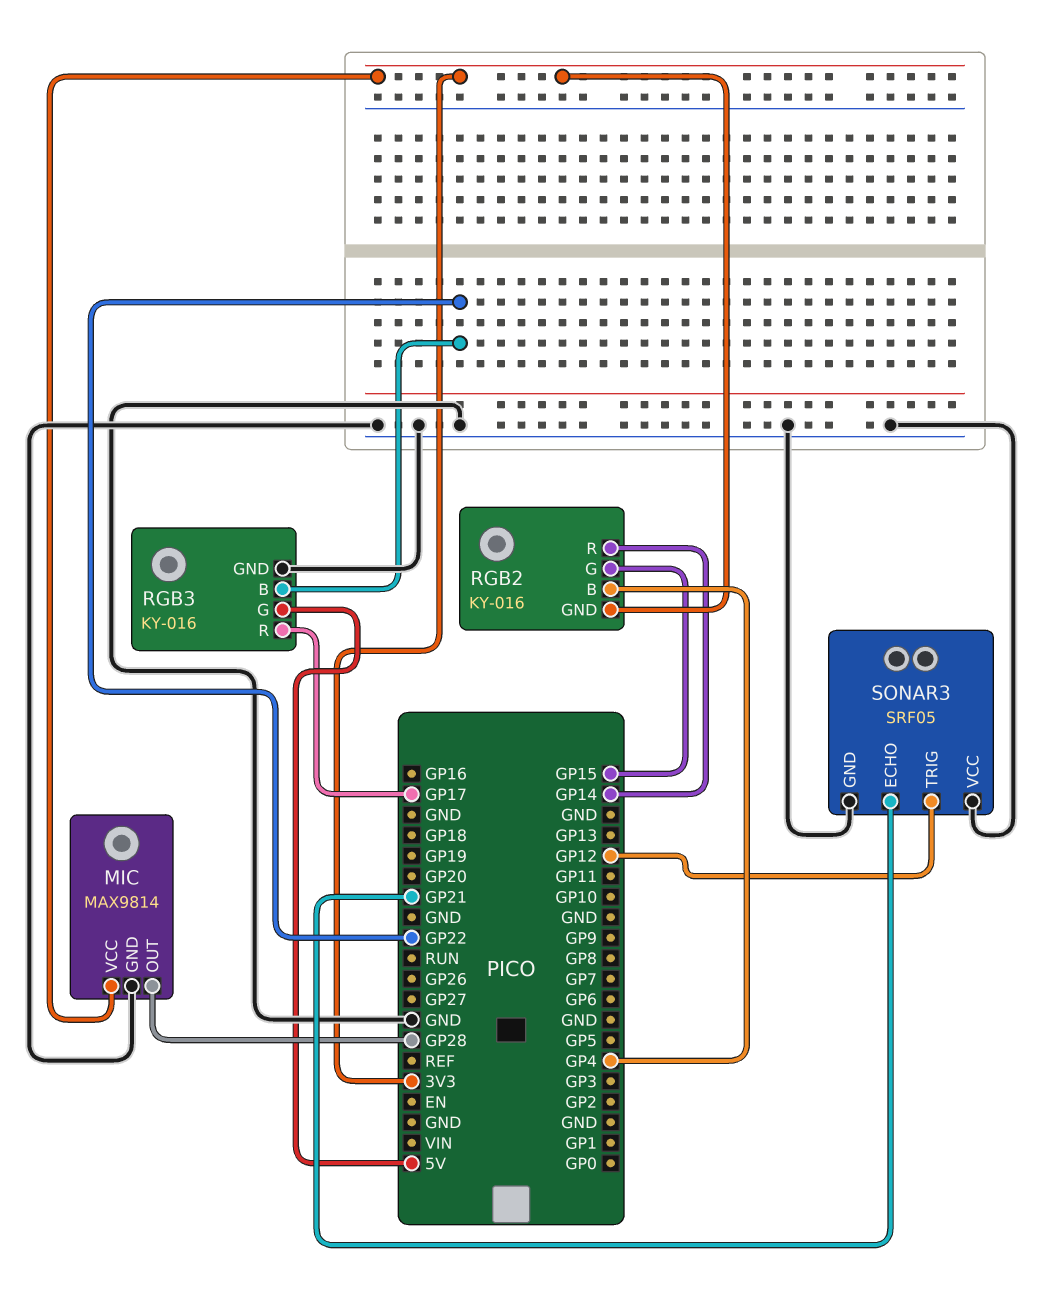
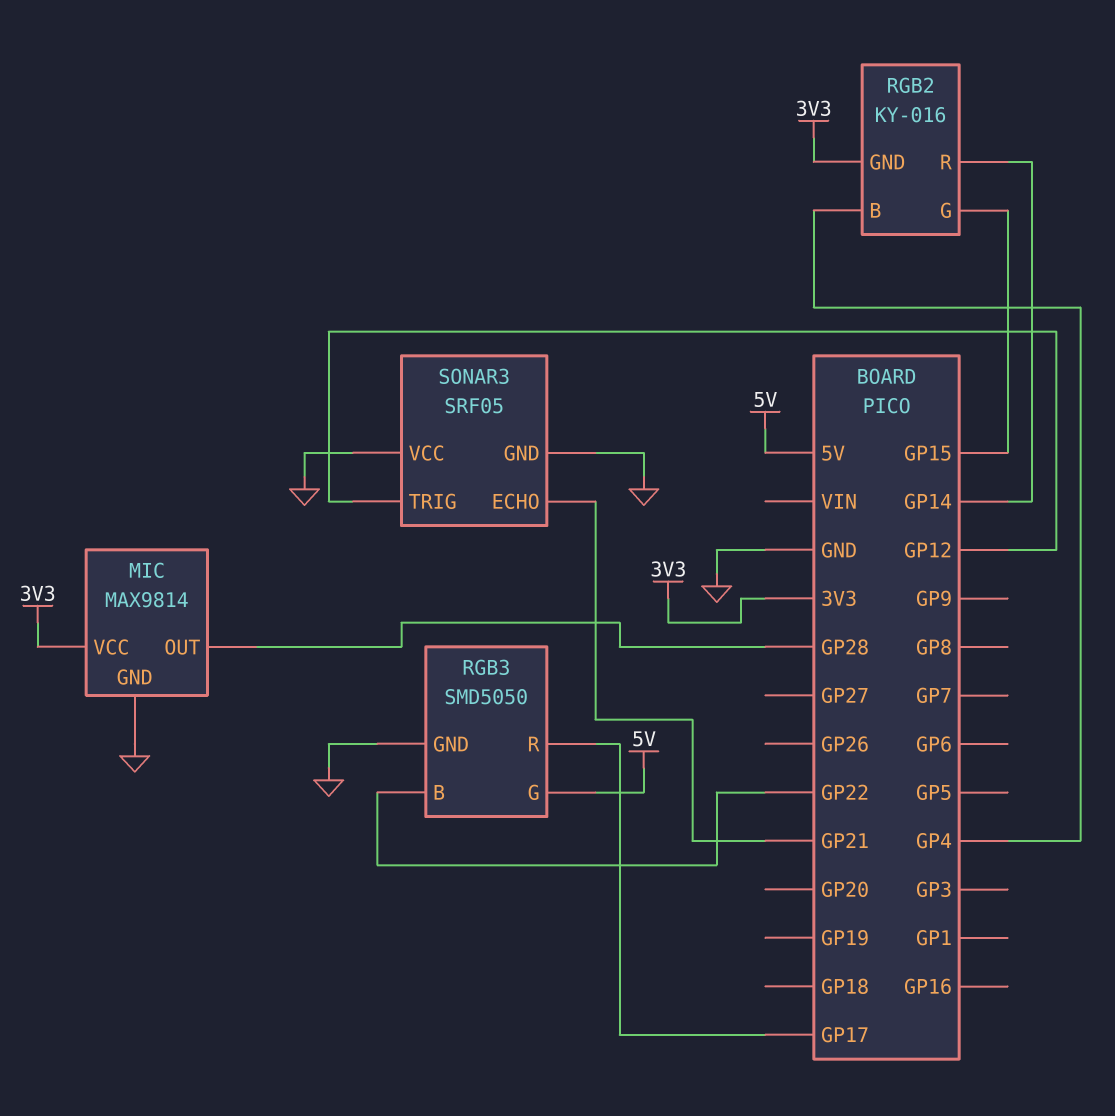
RGB3: KY-016 -> SMD5050

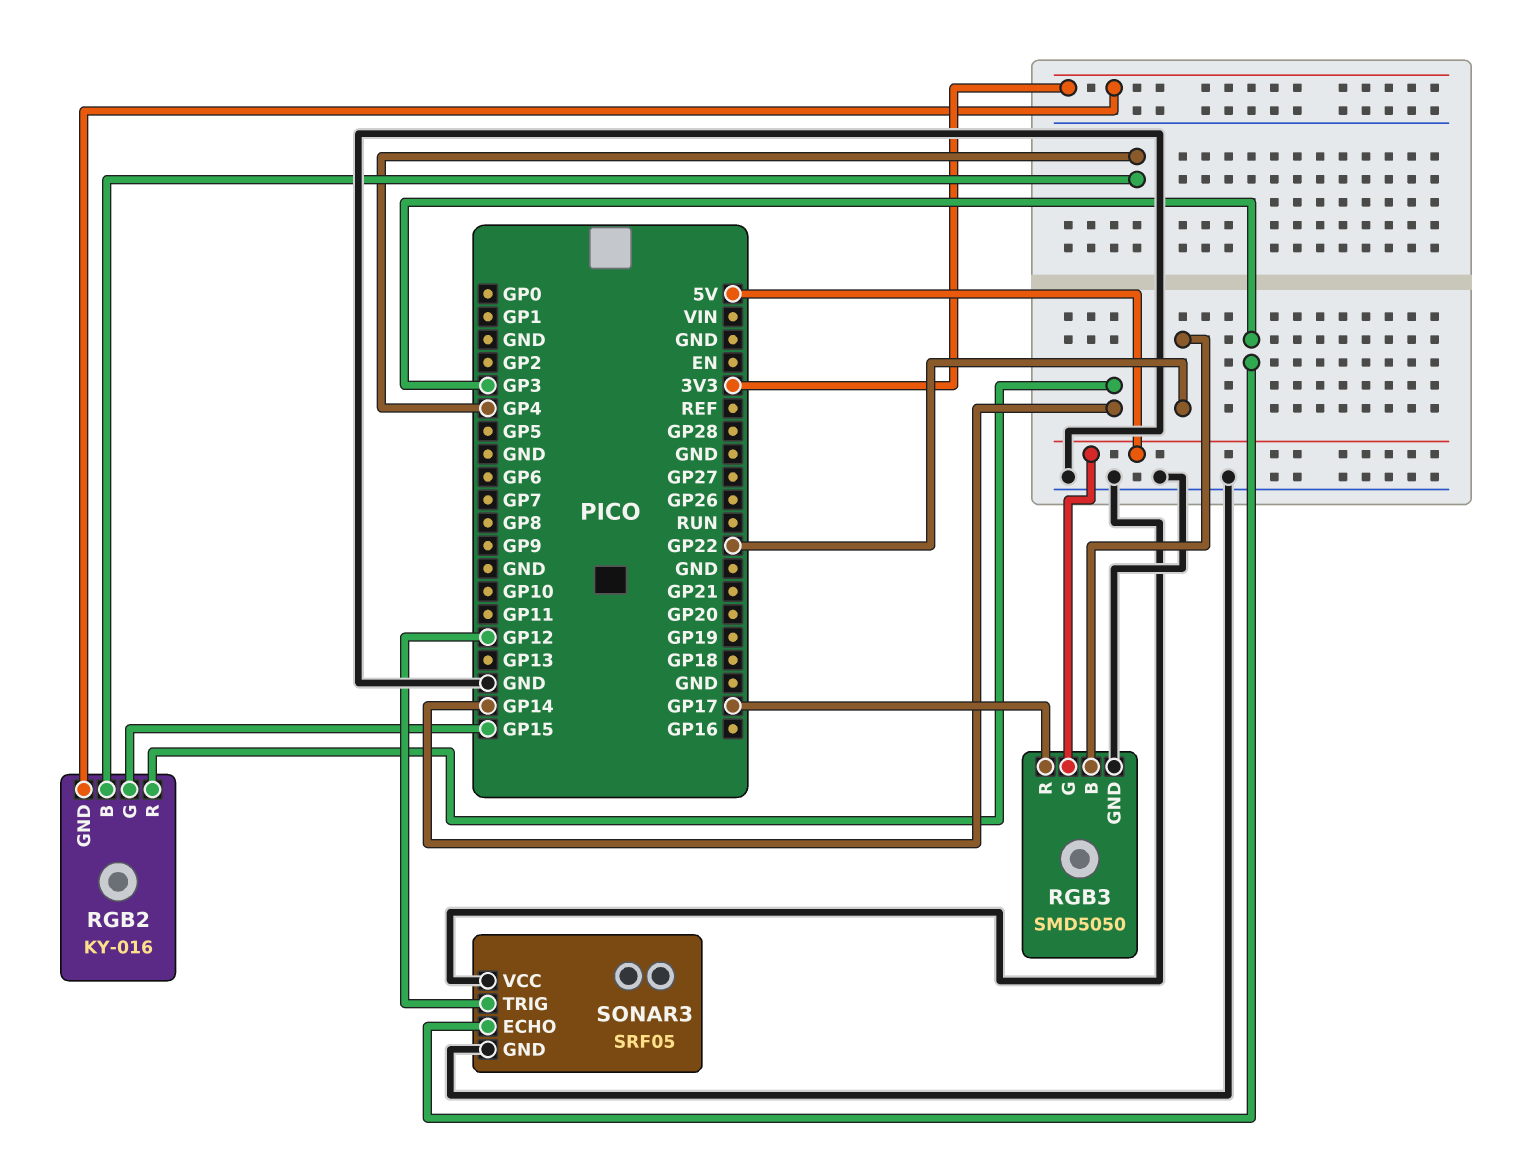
MIC: MAX9814 -> none
MIC pin GND: GND -> none
MIC pin OUT: GP28 -> none
MIC pin VCC: 3V3 -> none
SONAR3 pin ECHO: GP21 -> GP3

